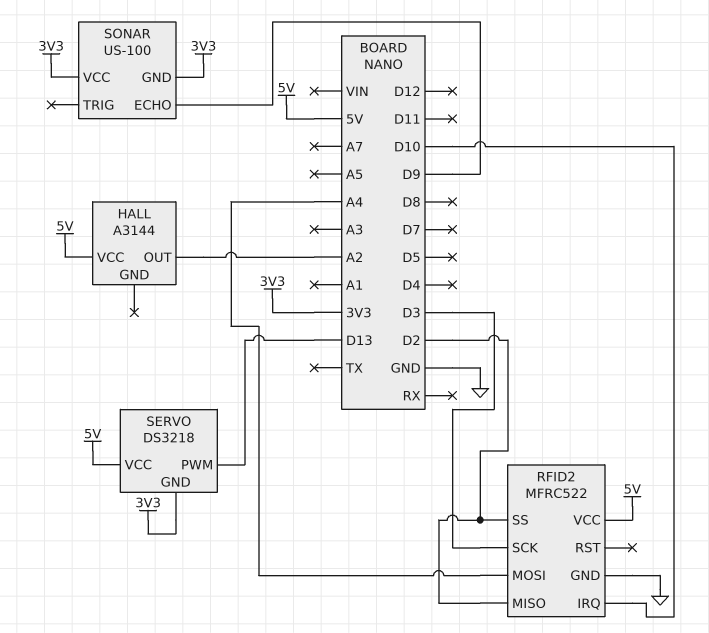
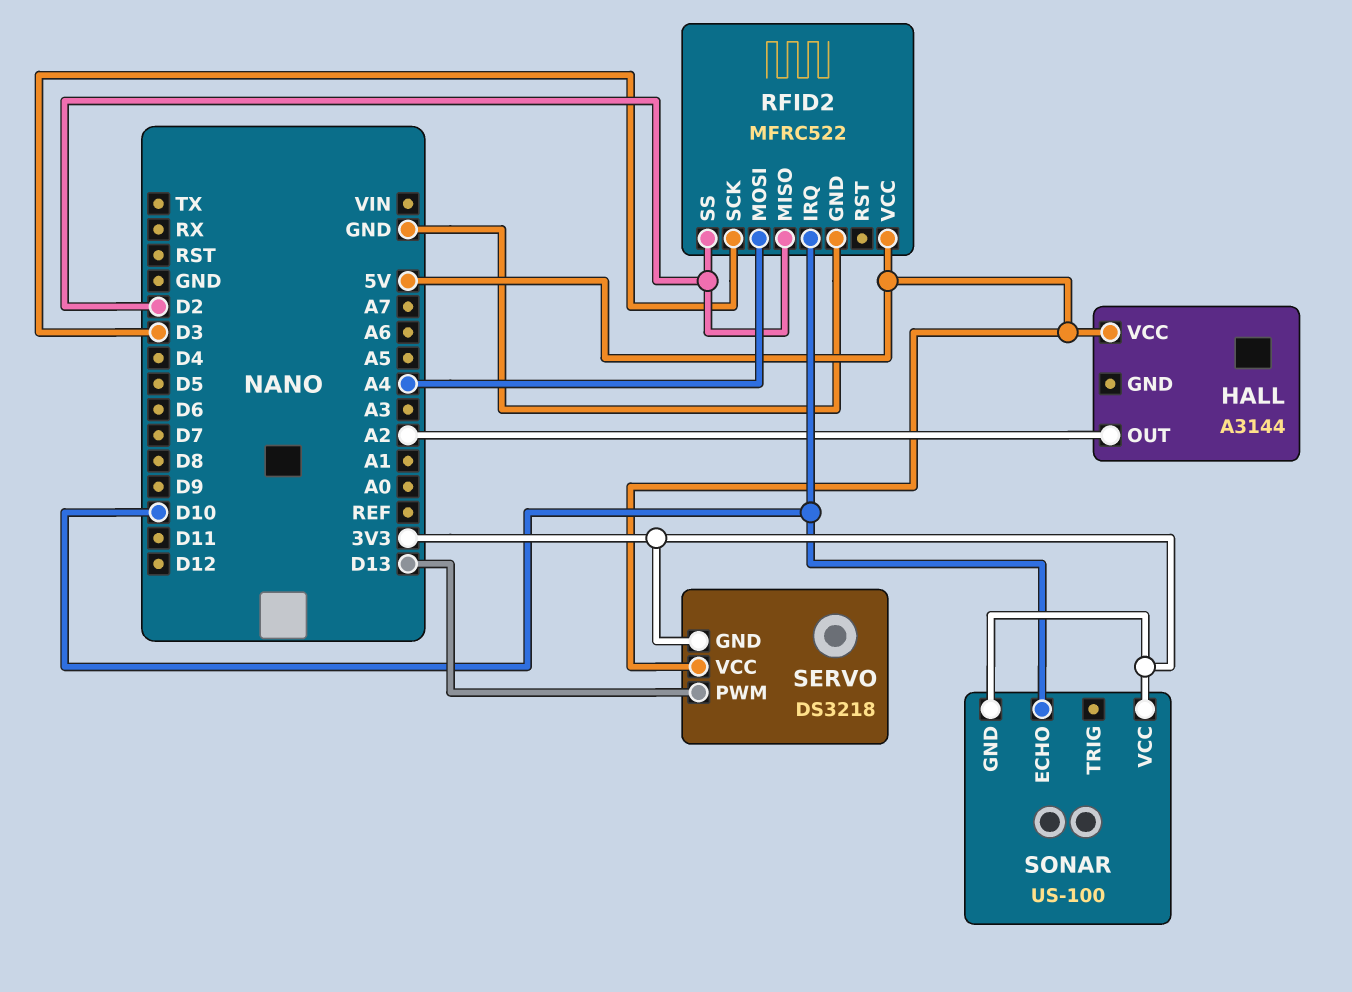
SONAR pin ECHO: D9 -> D10

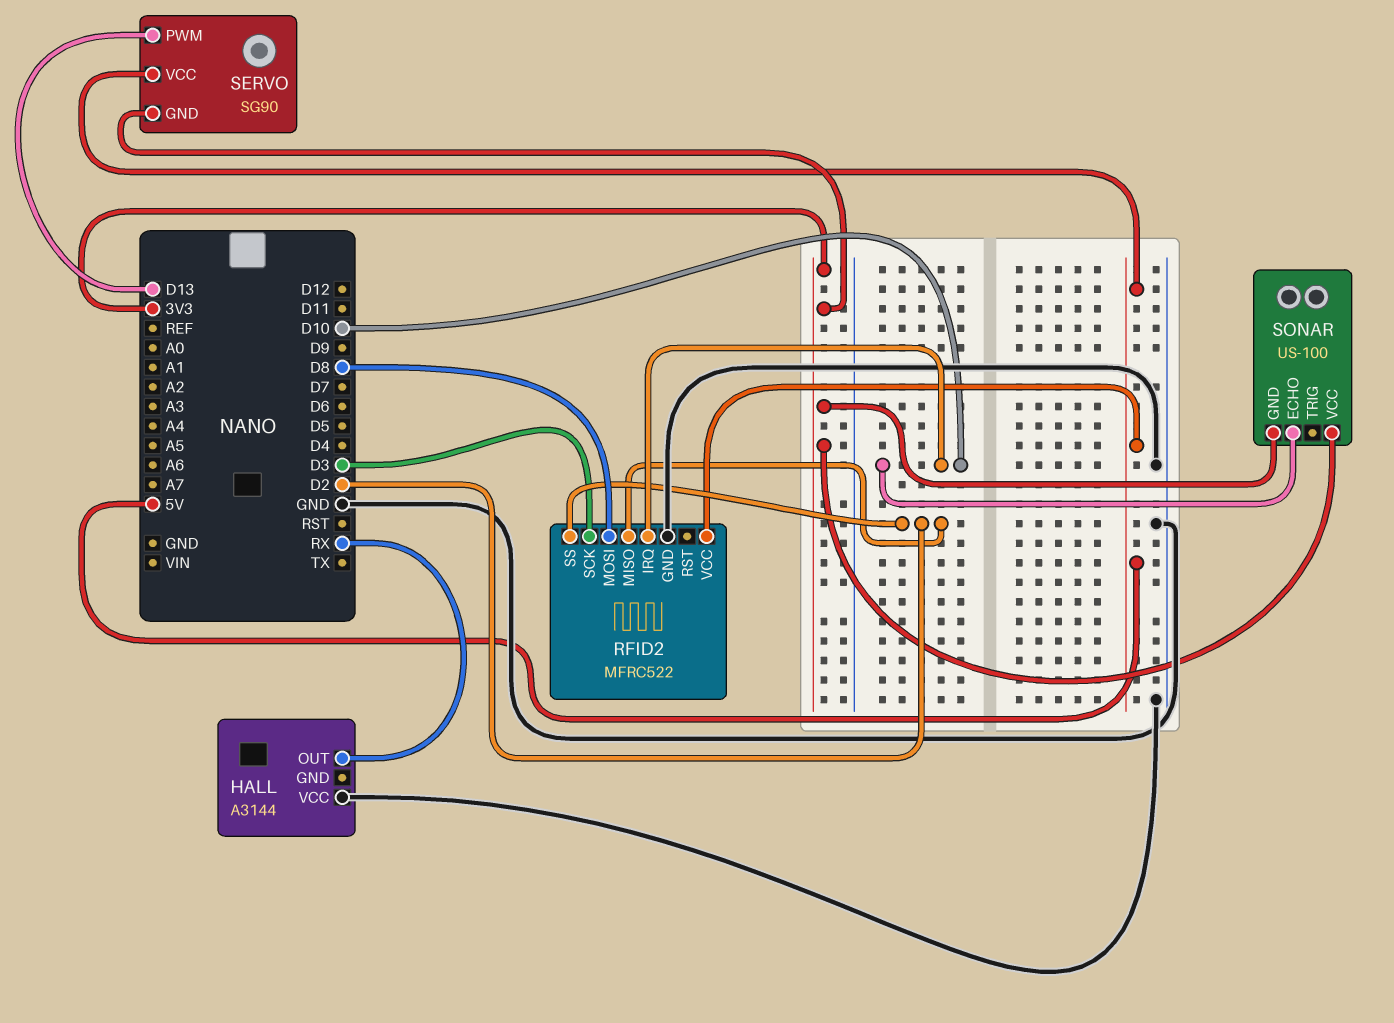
HALL pin OUT: A2 -> RX
HALL pin VCC: 5V -> GND
RFID2 pin MOSI: A4 -> D8
SERVO: DS3218 -> SG90

